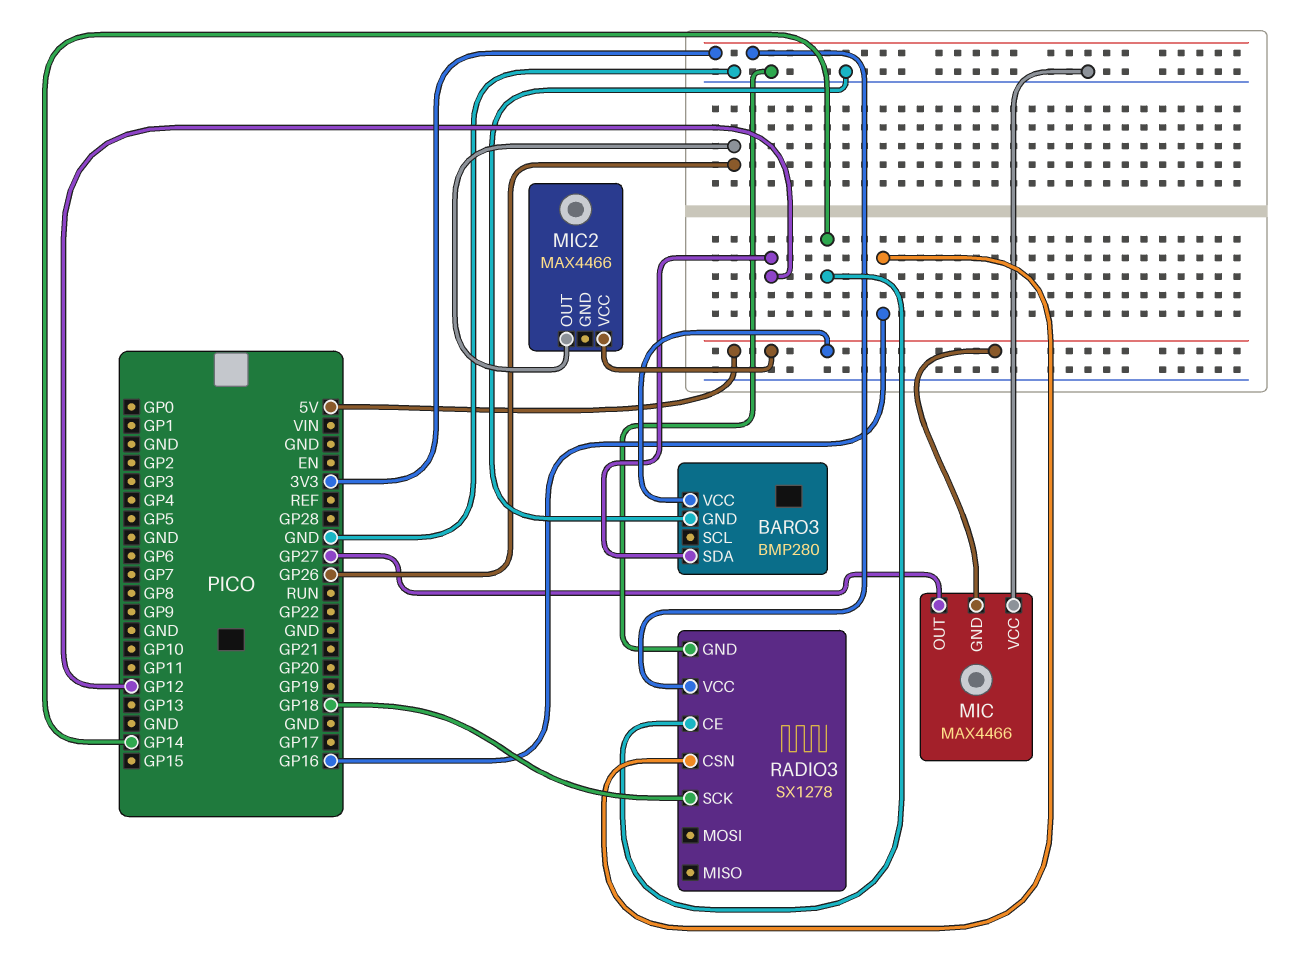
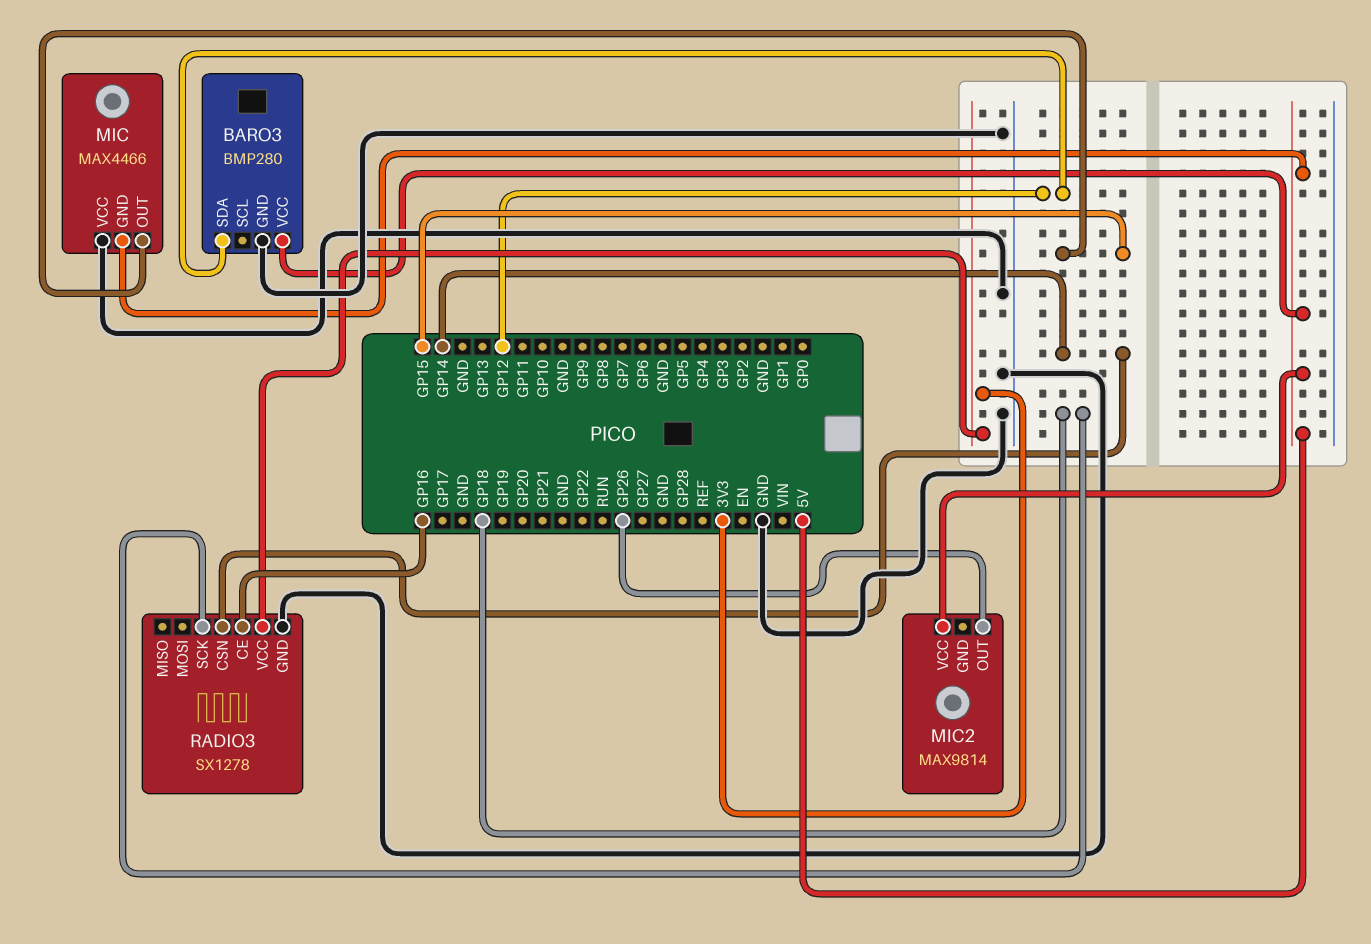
MIC pin OUT: GP27 -> GP15
MIC2: MAX4466 -> MAX9814
RADIO3 pin CE: GP14 -> GP16
RADIO3 pin CSN: GP16 -> GP14

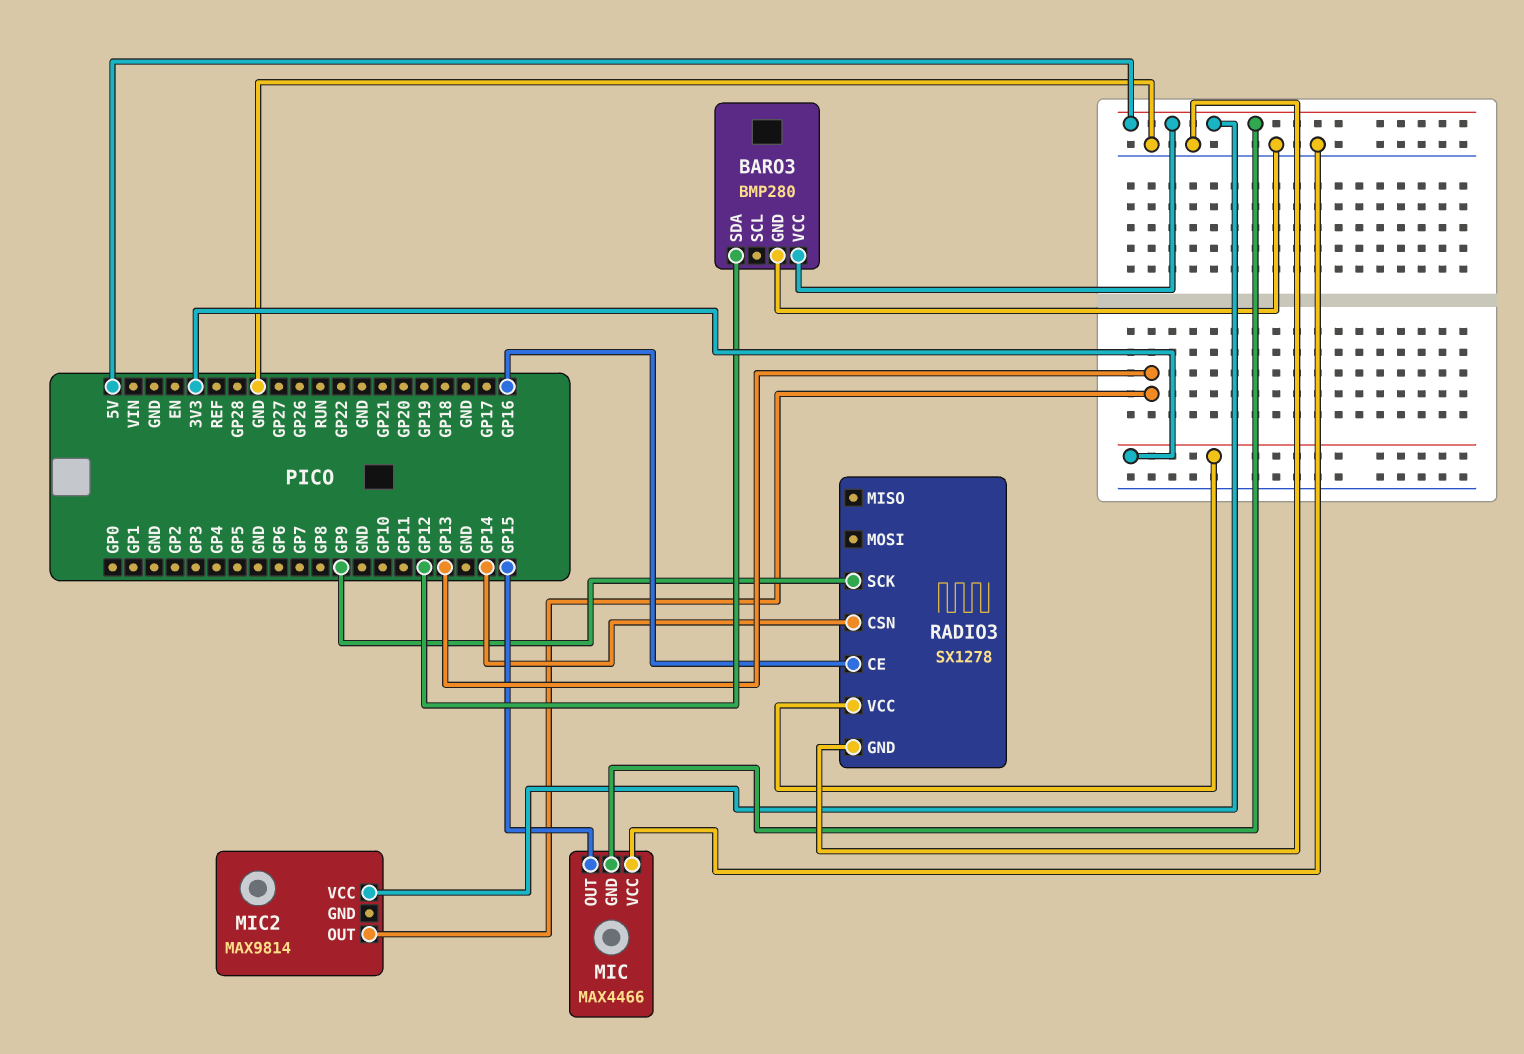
MIC2 pin OUT: GP26 -> GP13
RADIO3 pin SCK: GP18 -> GP9

